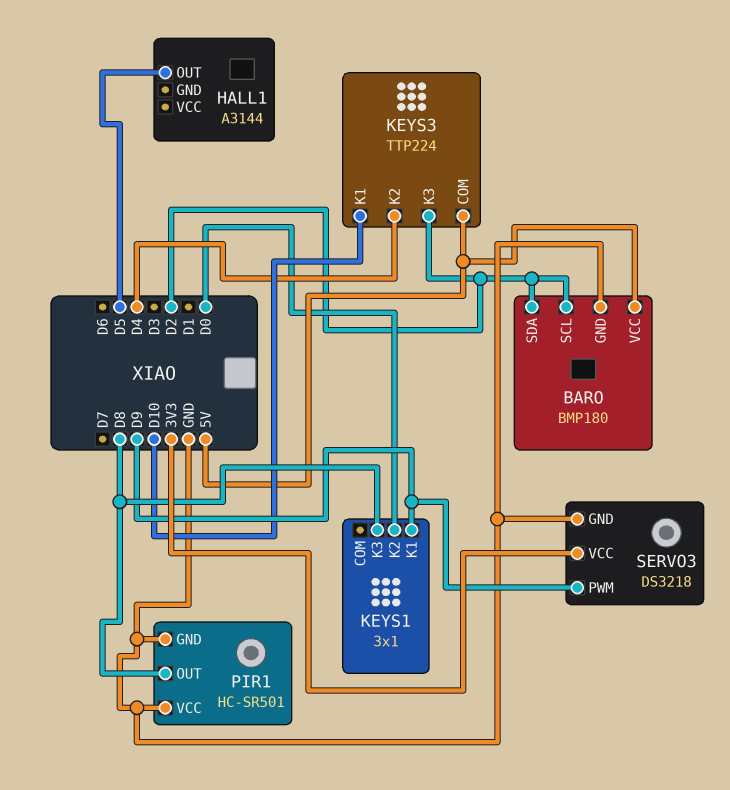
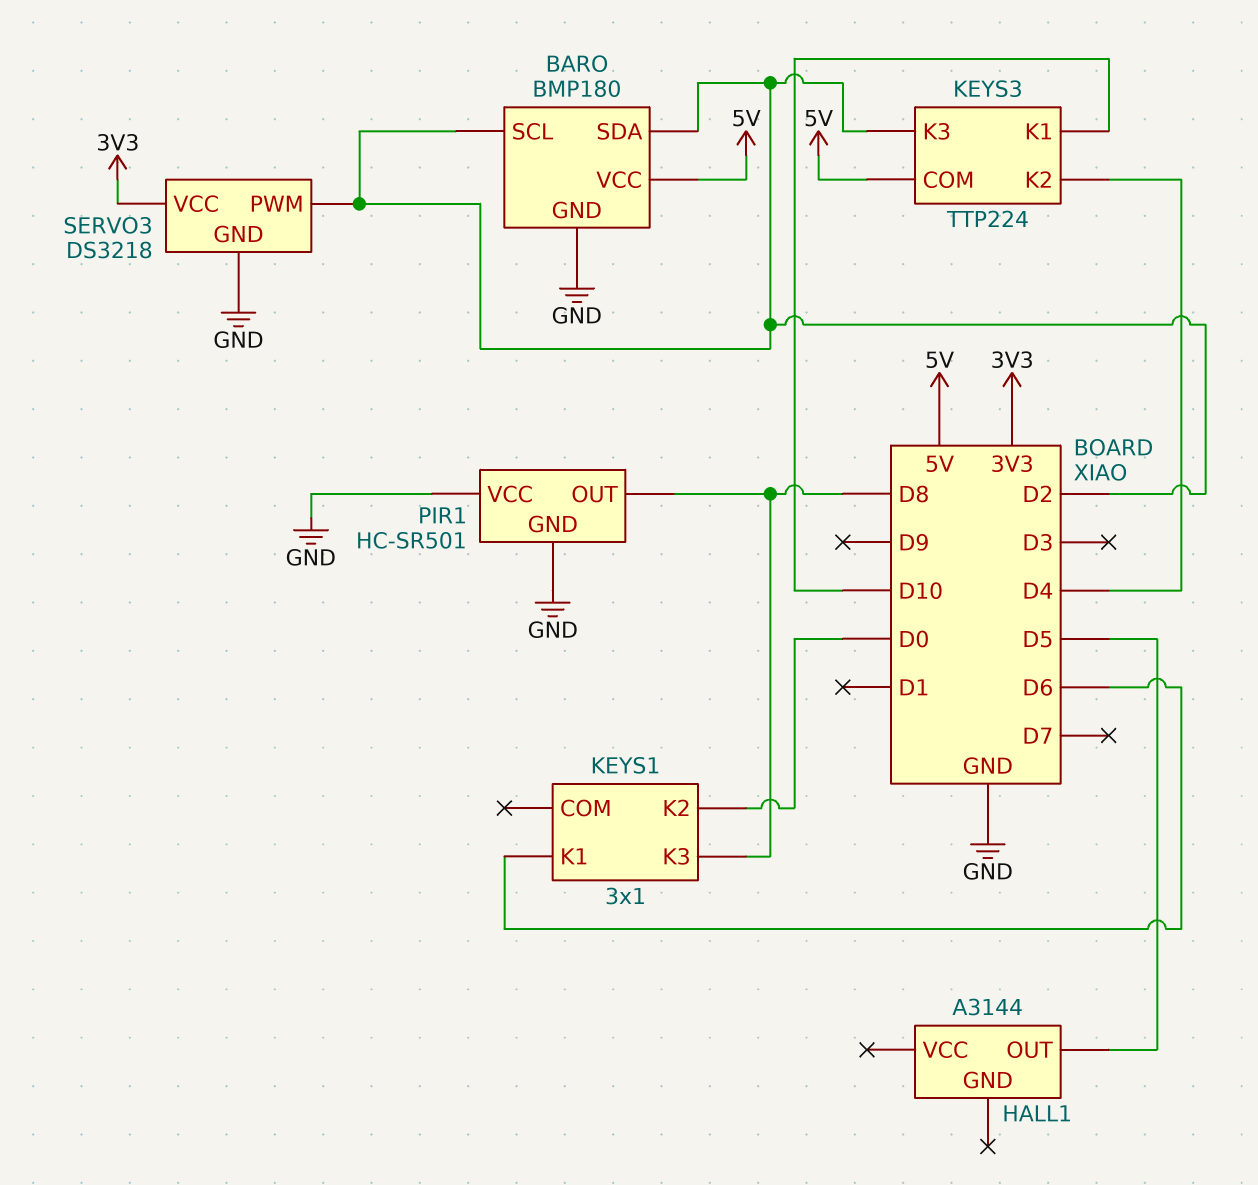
KEYS1 pin K1: D9 -> D6
SERVO3 pin PWM: D9 -> D2

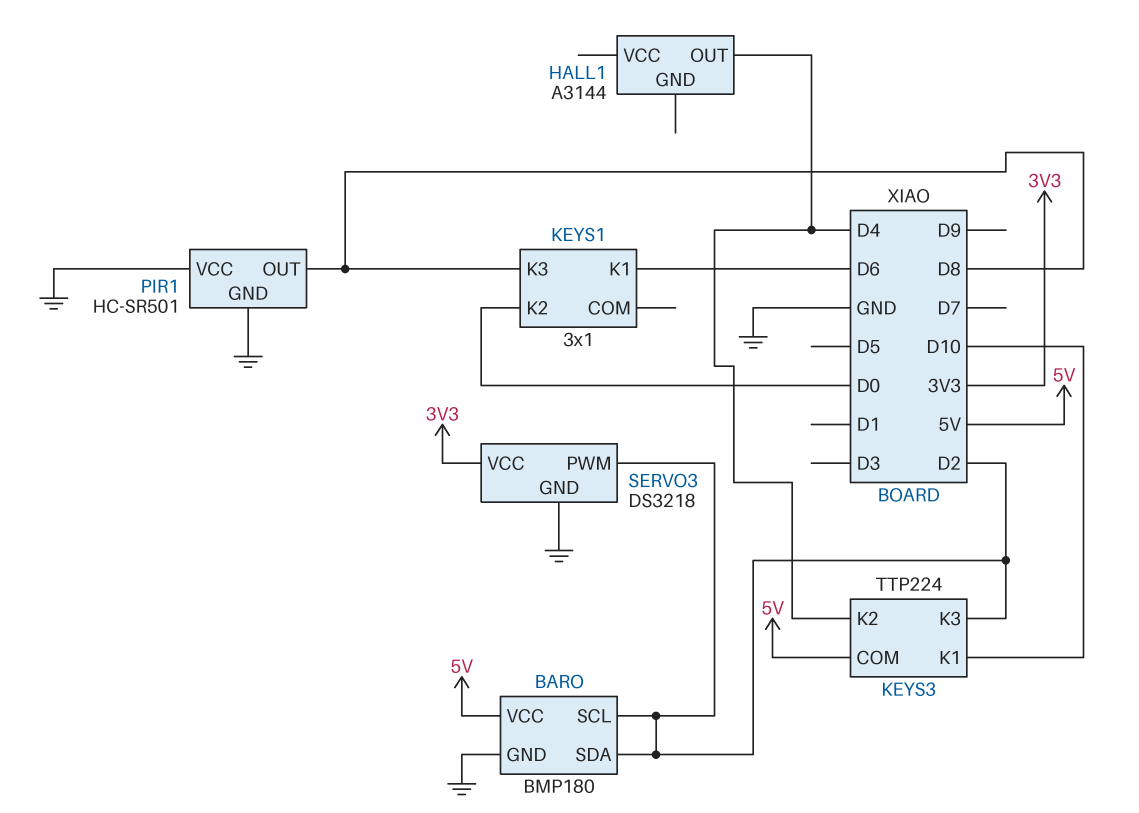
HALL1 pin OUT: D5 -> D4

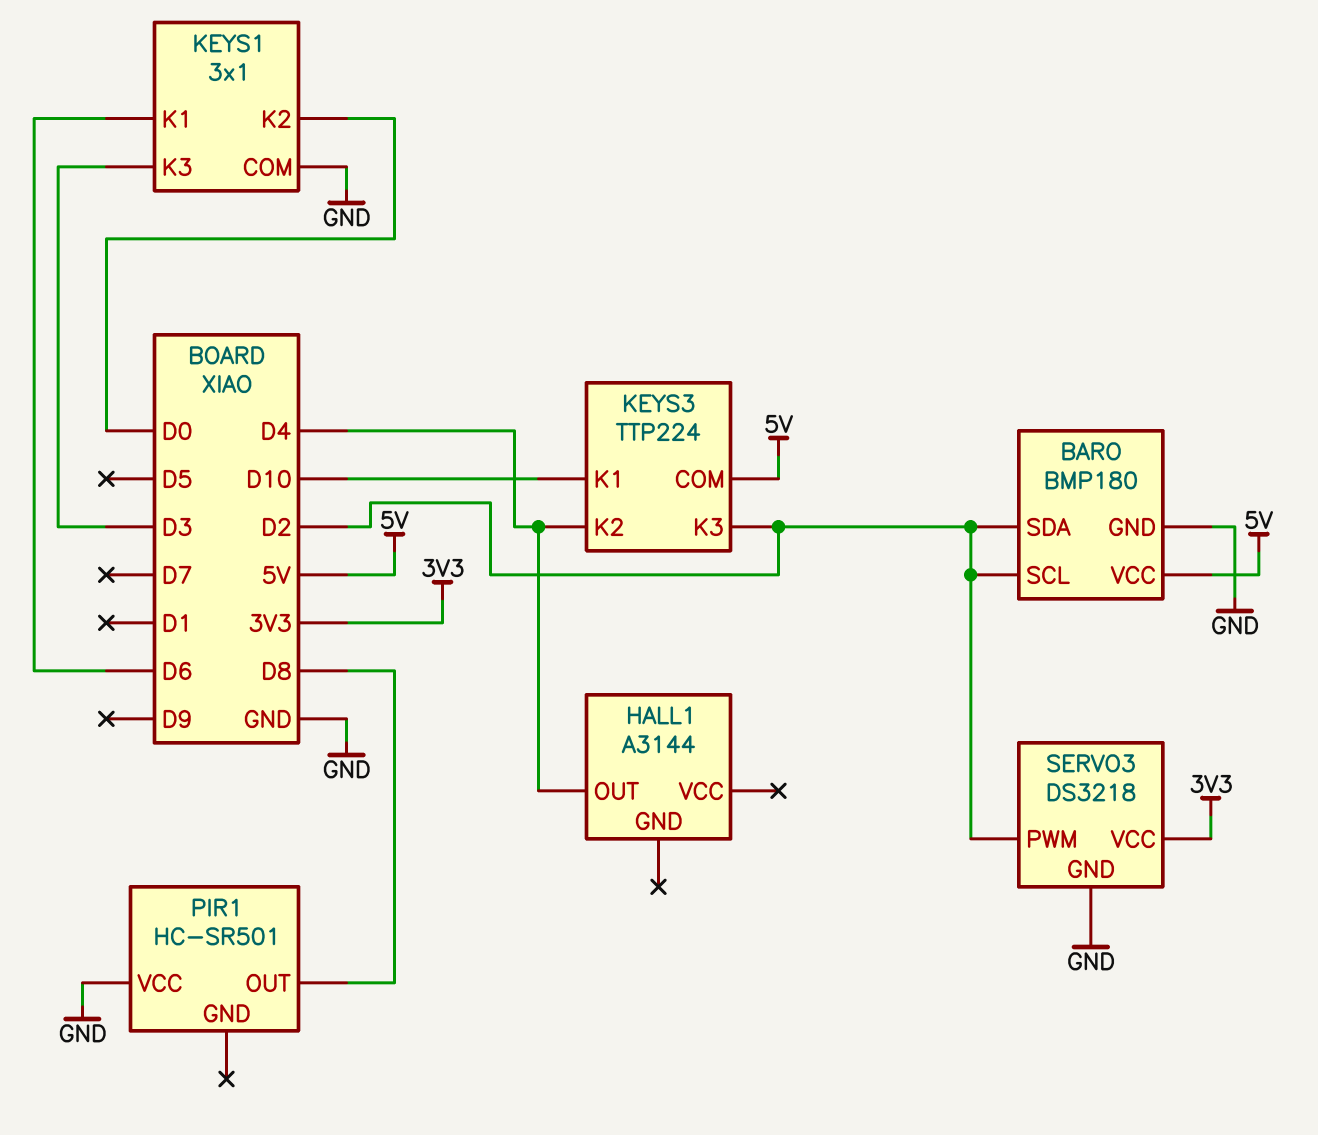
KEYS1 pin COM: none -> GND
KEYS1 pin K3: D8 -> D3
PIR1 pin GND: GND -> none

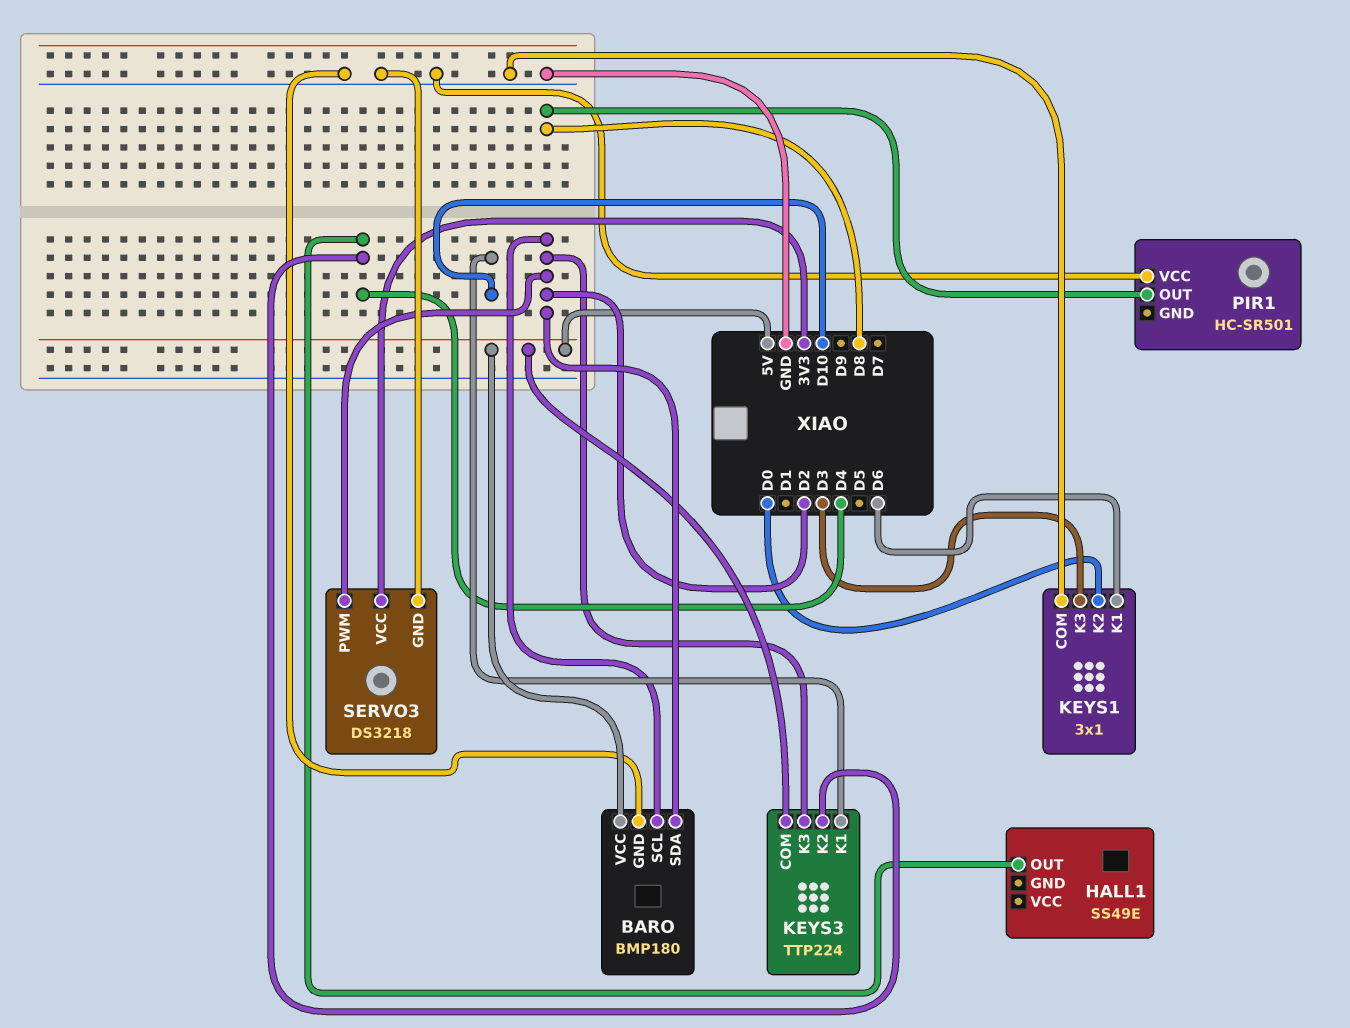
HALL1: A3144 -> SS49E

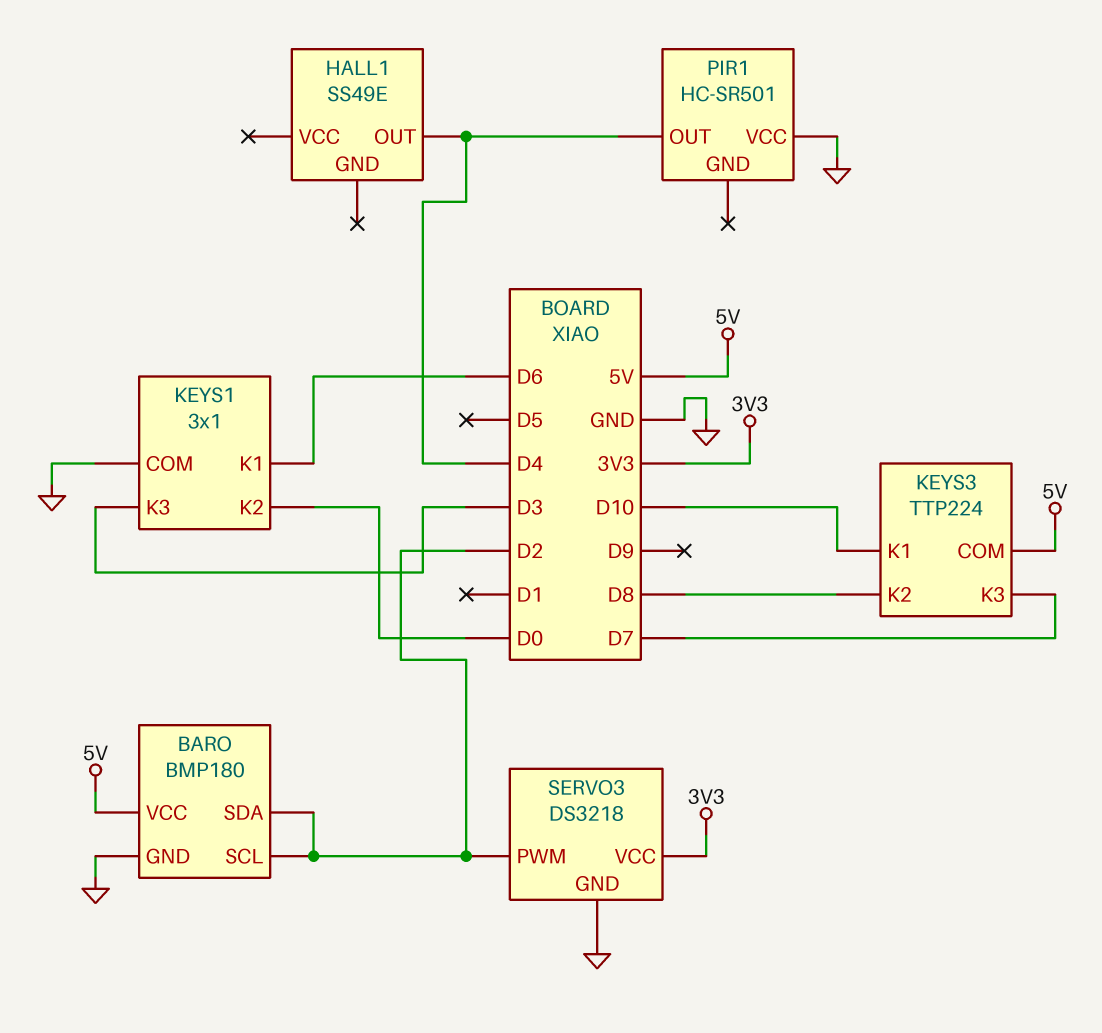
KEYS3 pin K2: D4 -> D8
KEYS3 pin K3: D2 -> D7
PIR1 pin OUT: D8 -> D4

